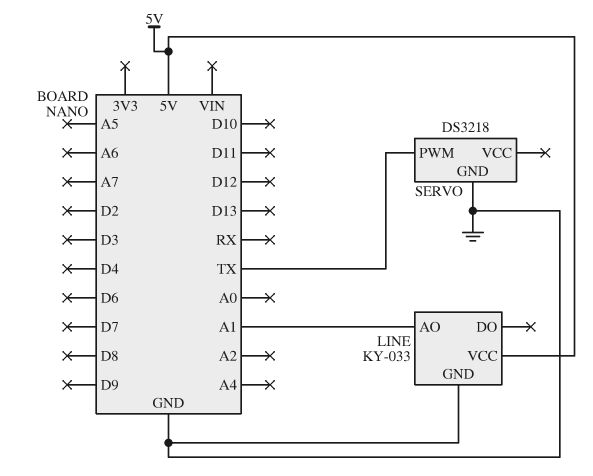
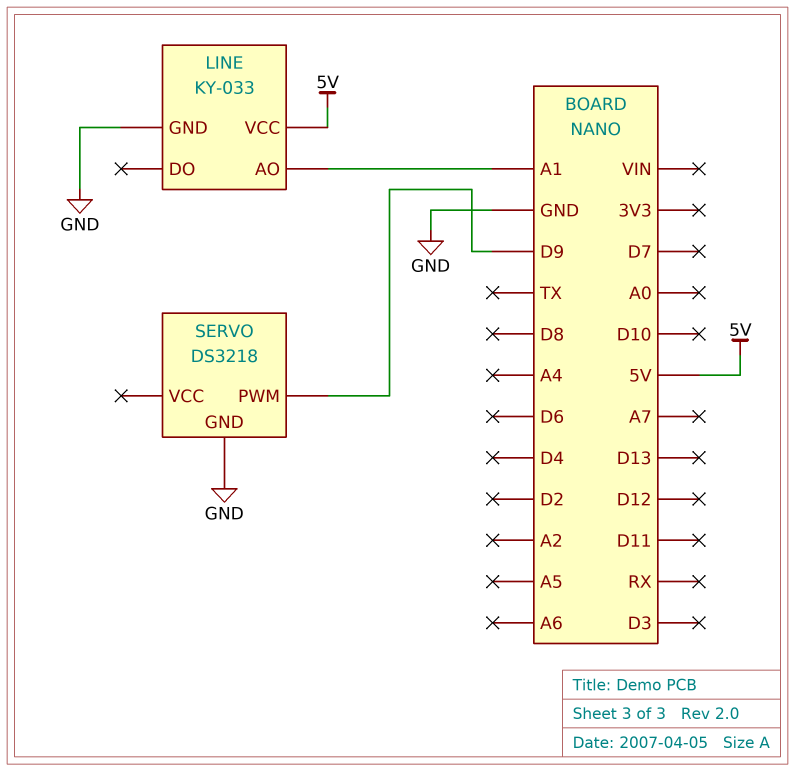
SERVO pin PWM: TX -> D9

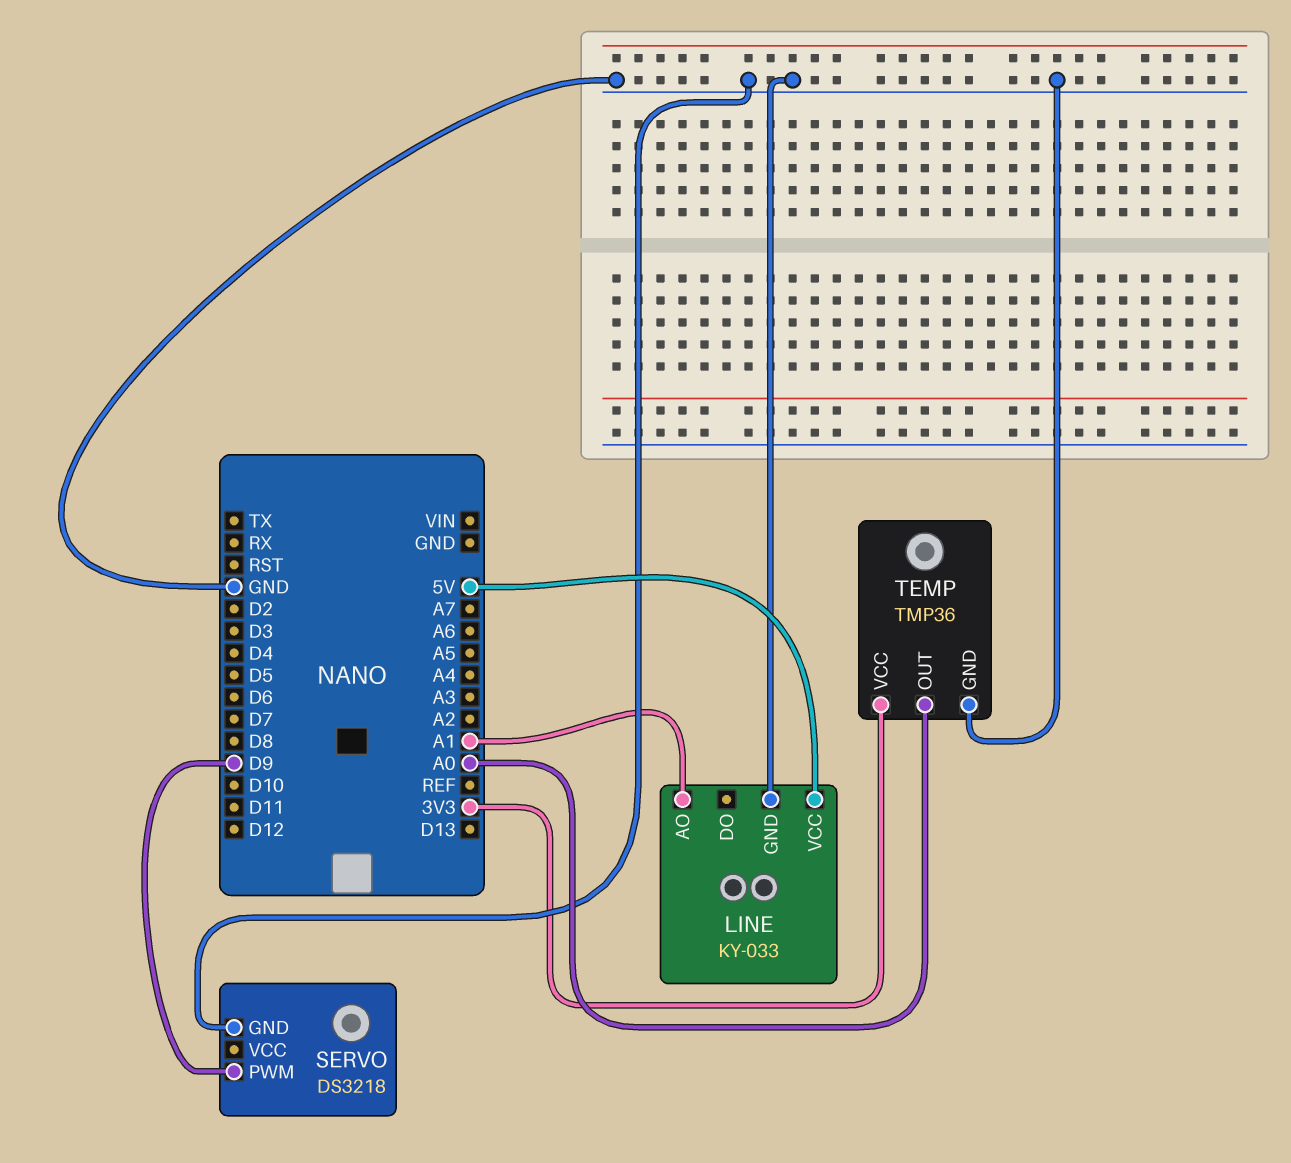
TEMP: none -> TMP36
TEMP pin GND: none -> GND
TEMP pin OUT: none -> A0
TEMP pin VCC: none -> 3V3

